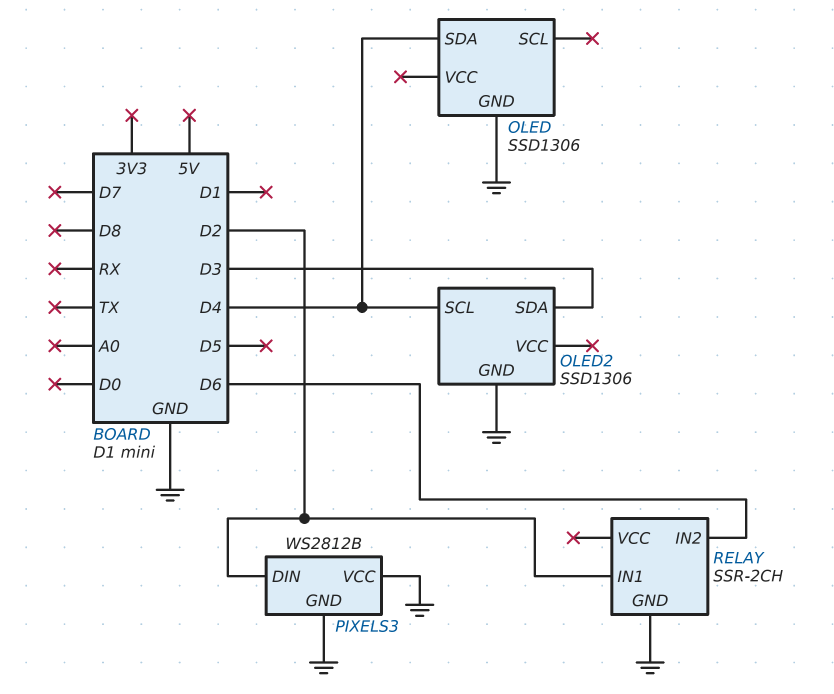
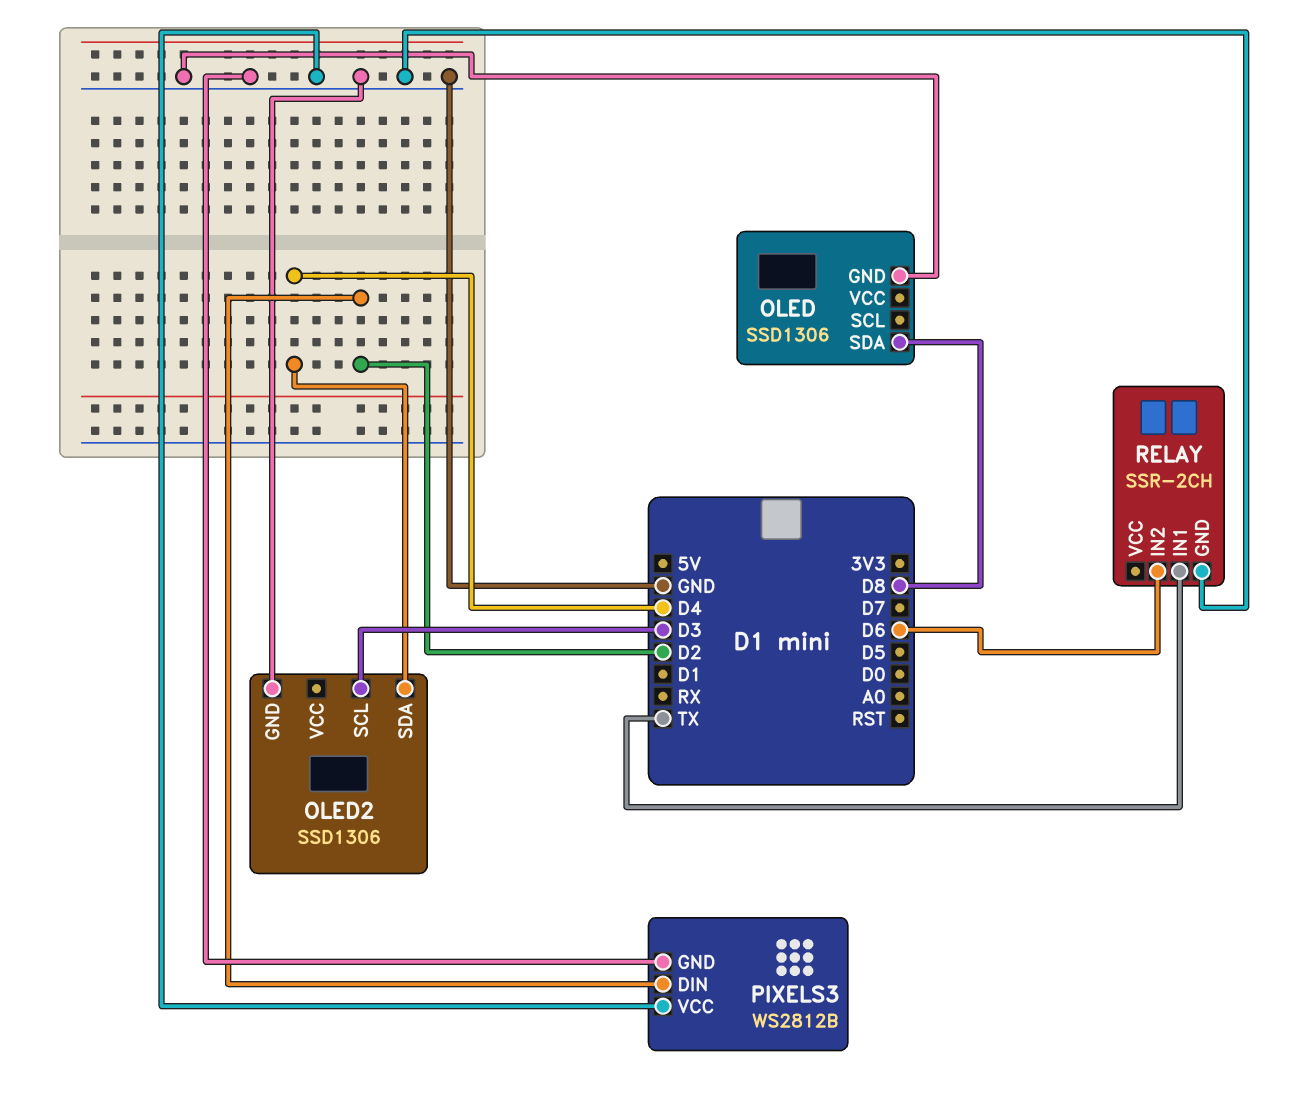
OLED pin SDA: D4 -> D8
OLED2 pin SCL: D4 -> D3
OLED2 pin SDA: D3 -> D4
RELAY pin IN1: D2 -> TX

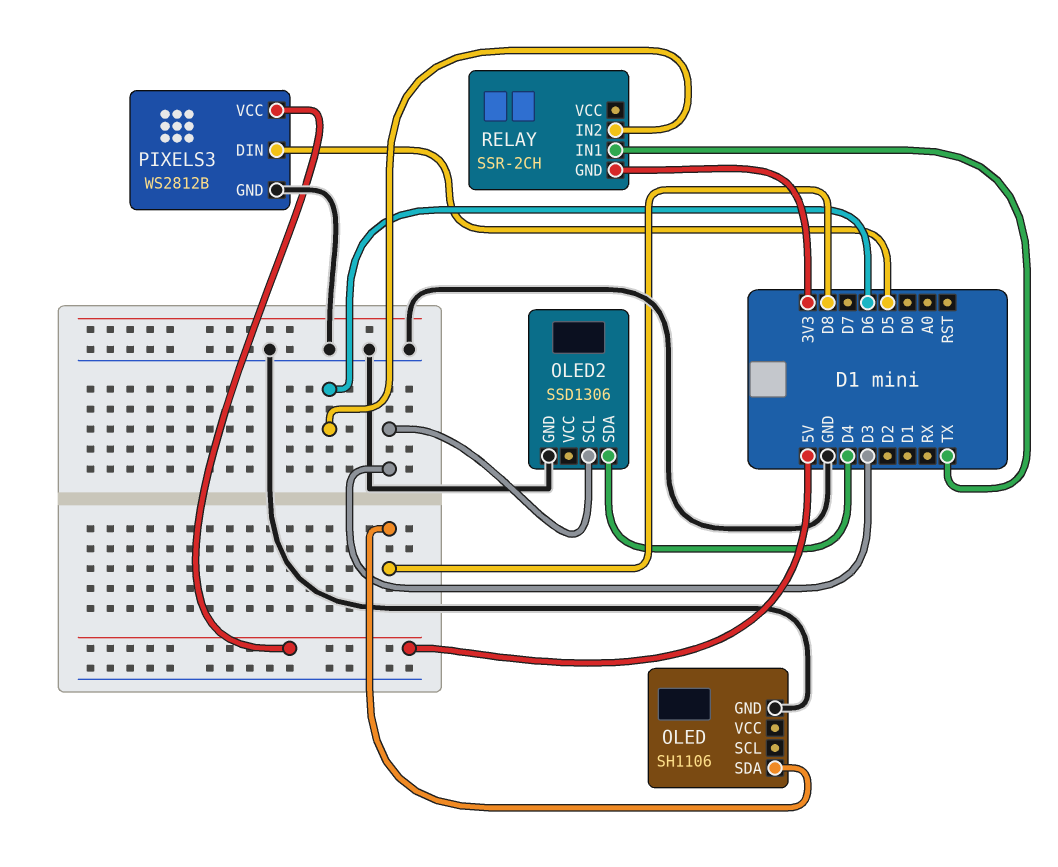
OLED: SSD1306 -> SH1106
PIXELS3 pin DIN: D2 -> D5
PIXELS3 pin VCC: GND -> 5V
RELAY pin GND: GND -> 3V3

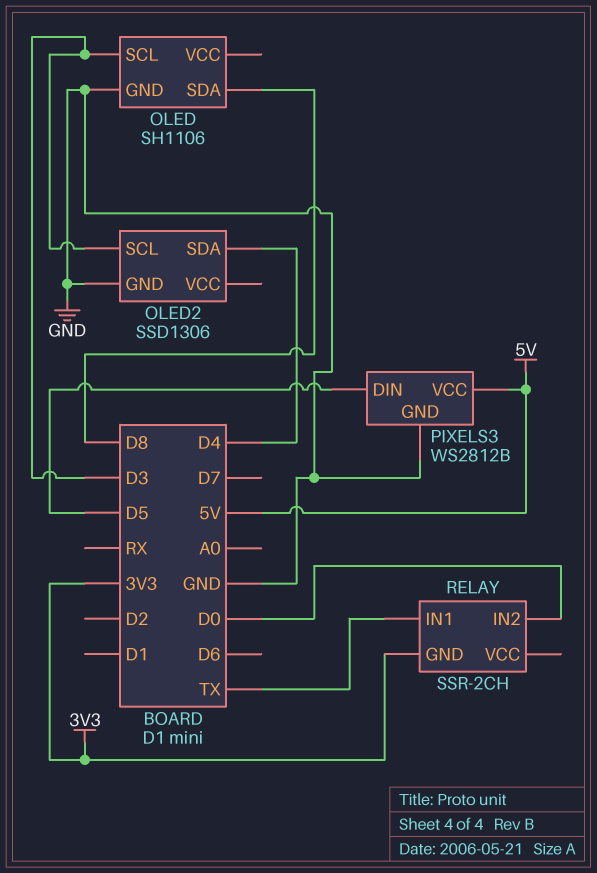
OLED pin SCL: none -> D3
RELAY pin IN2: D6 -> D0

